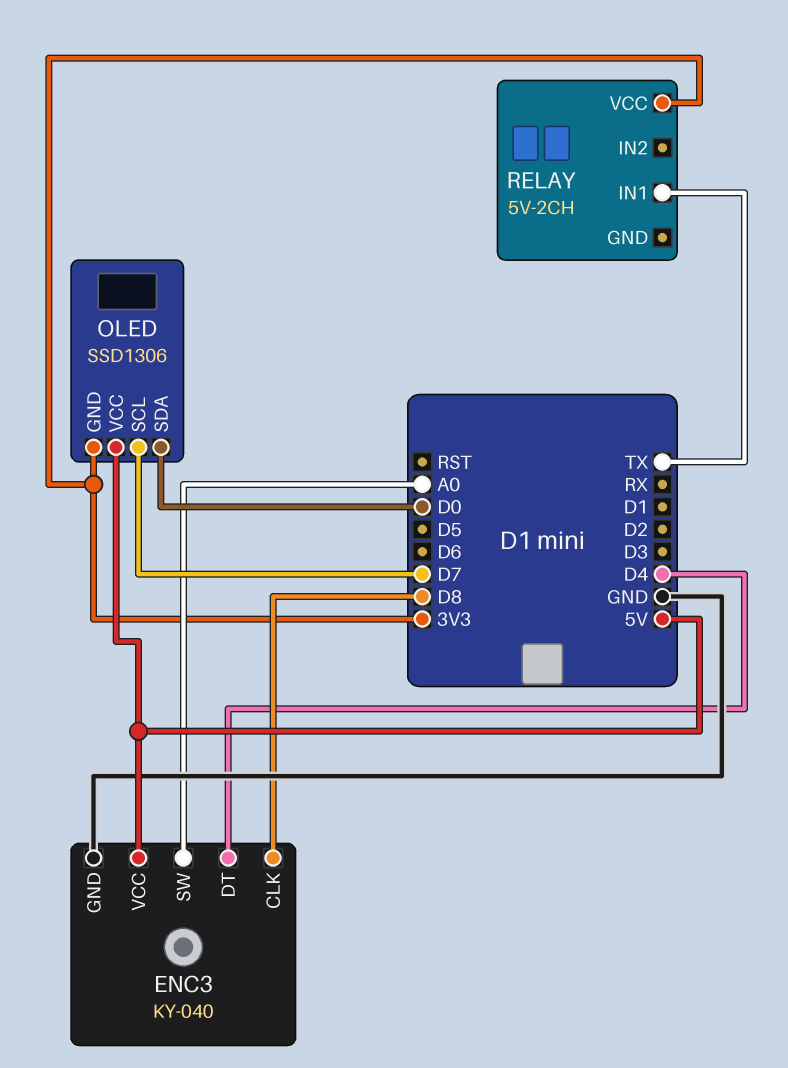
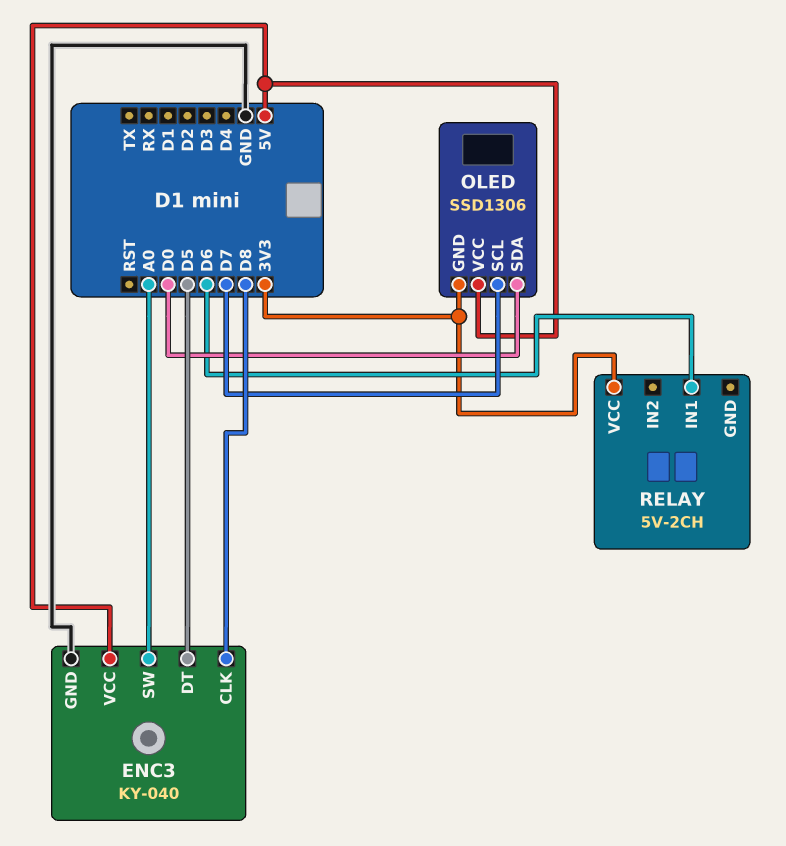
ENC3 pin DT: D4 -> D5
RELAY pin IN1: TX -> D6

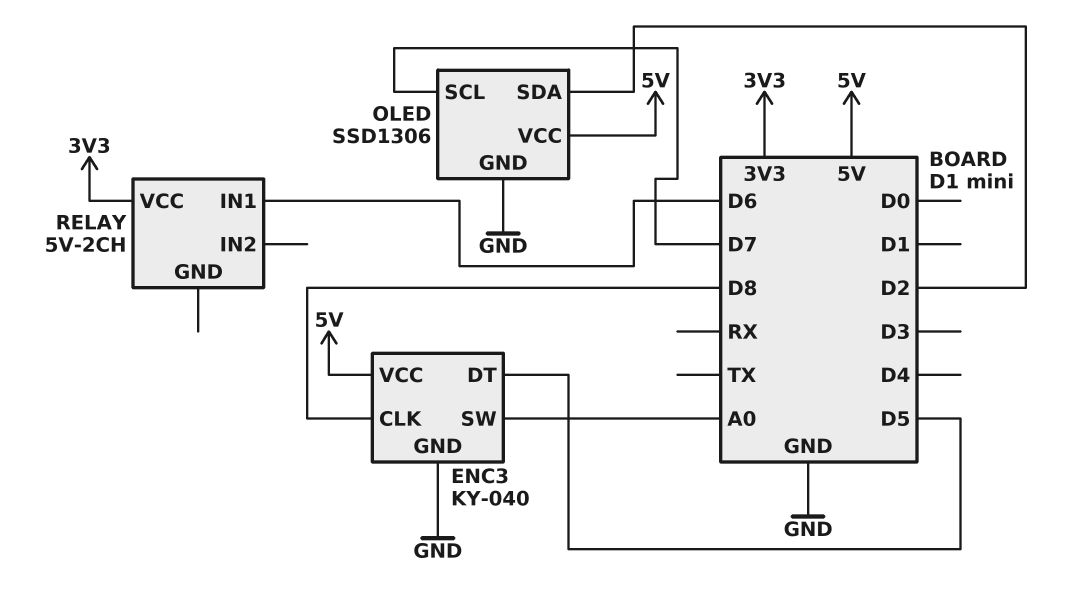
OLED pin GND: 3V3 -> GND
OLED pin SDA: D0 -> D2

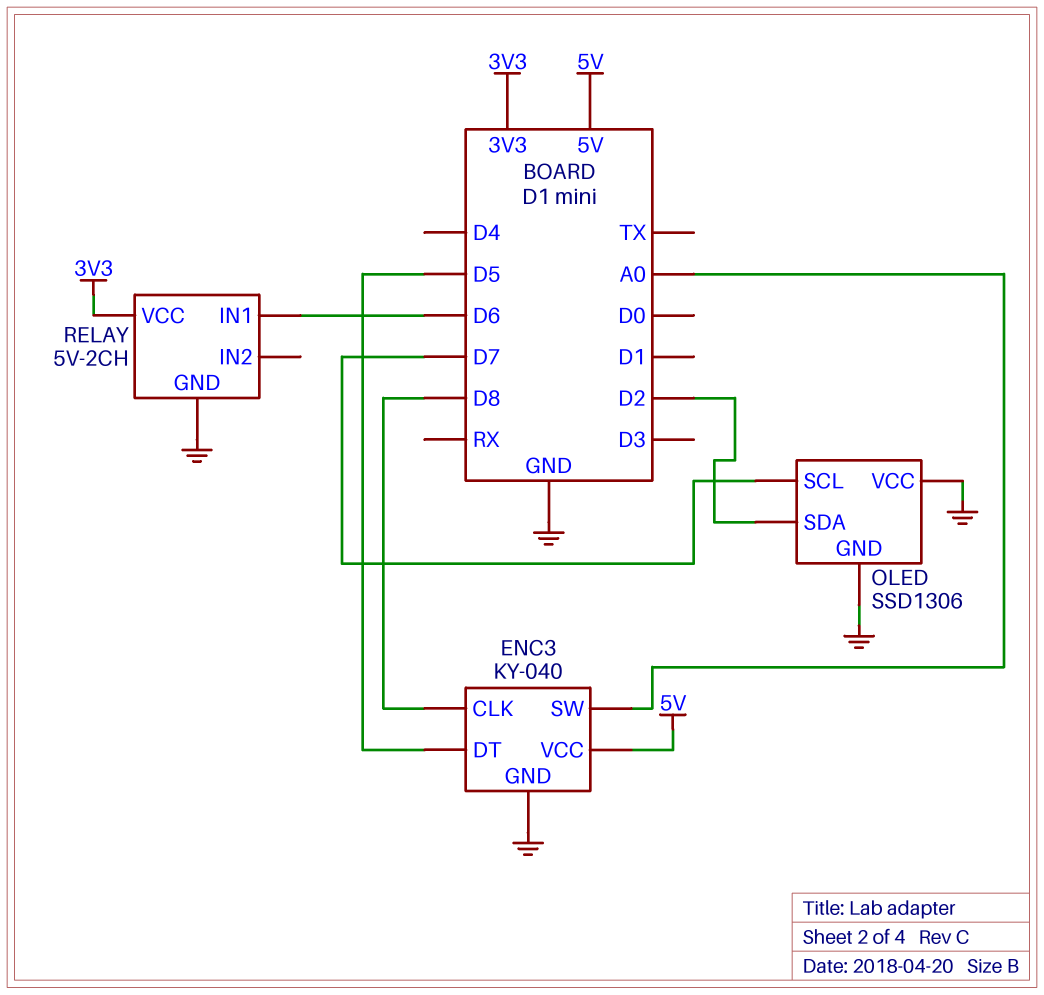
OLED pin VCC: 5V -> GND
RELAY pin GND: none -> GND

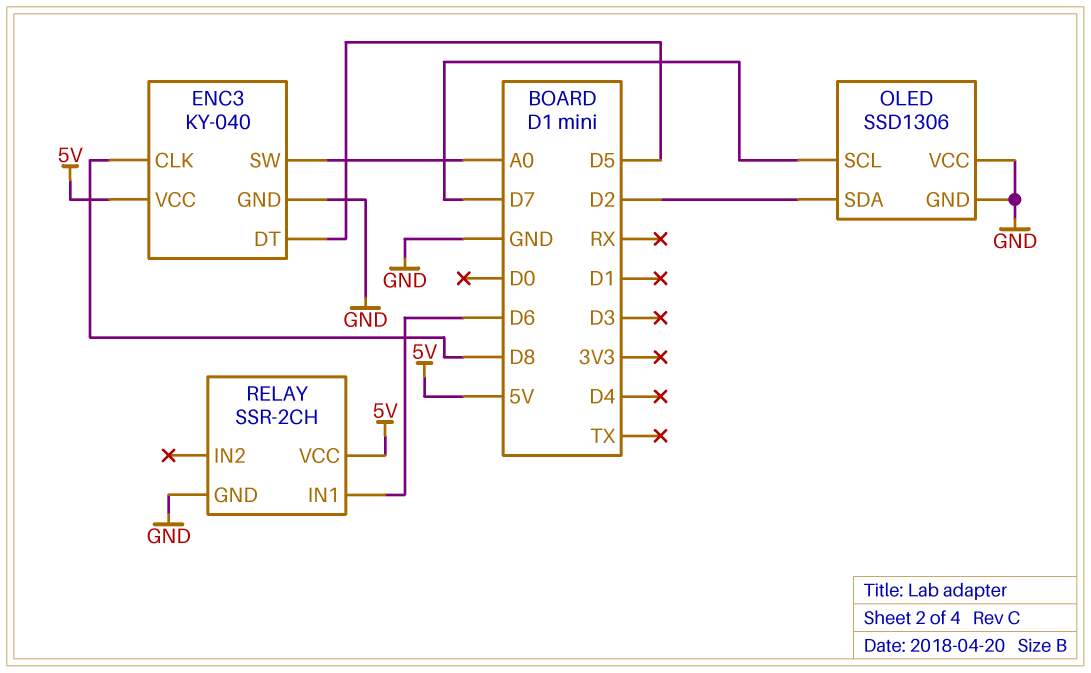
RELAY: 5V-2CH -> SSR-2CH
RELAY pin VCC: 3V3 -> 5V

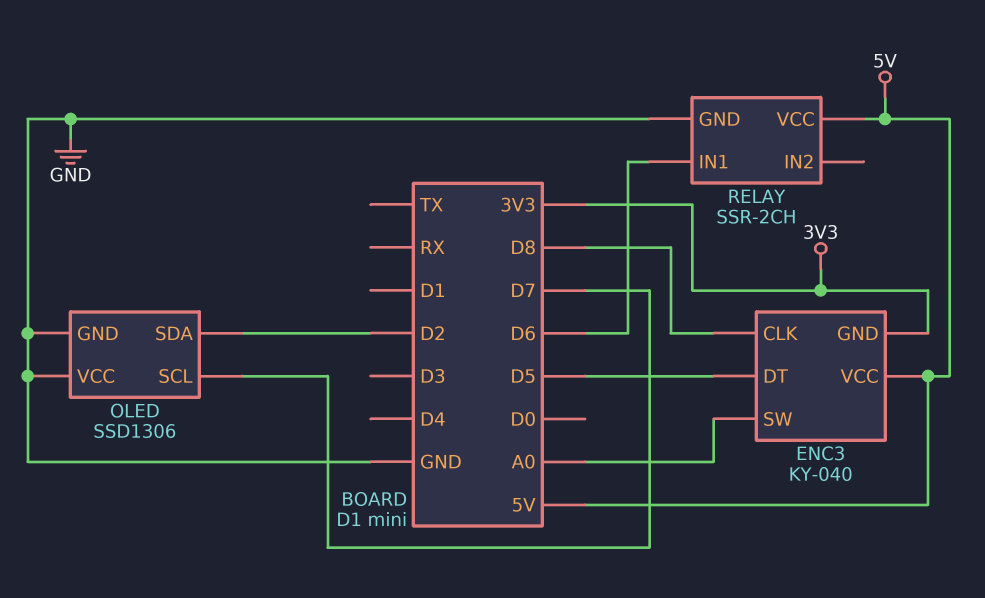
ENC3 pin GND: GND -> 3V3

